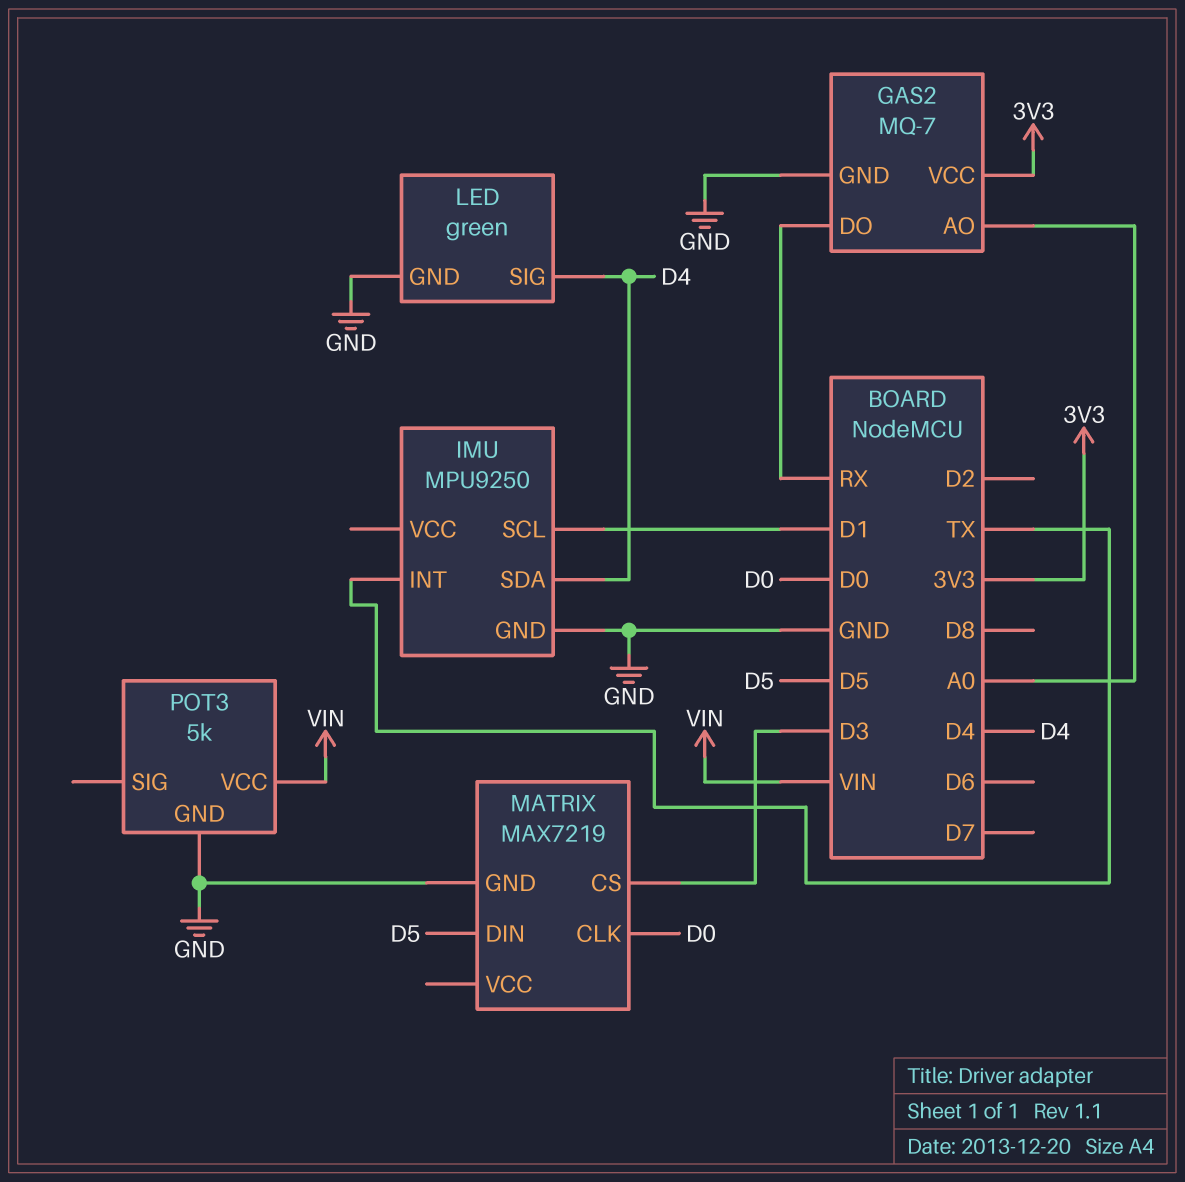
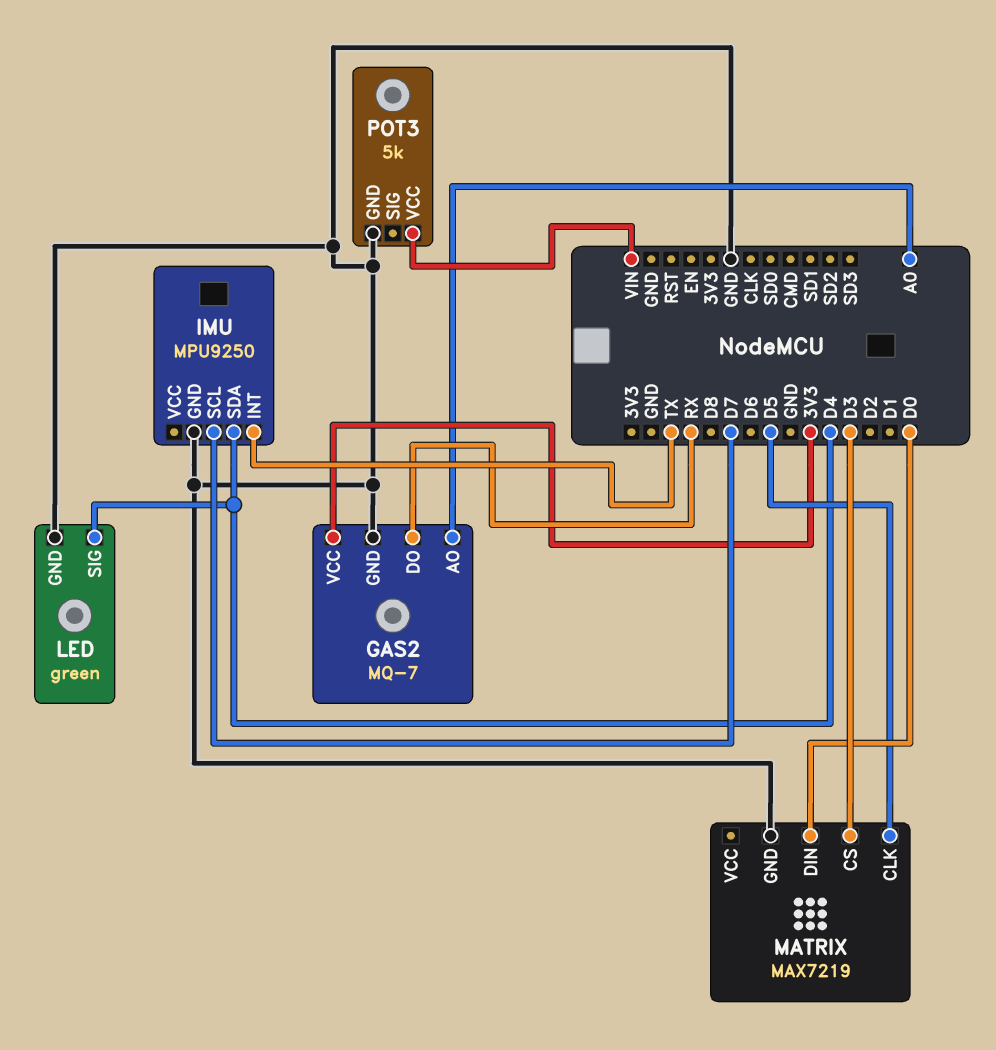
IMU pin SCL: D1 -> D7
MATRIX pin CLK: D0 -> D5
MATRIX pin DIN: D5 -> D0

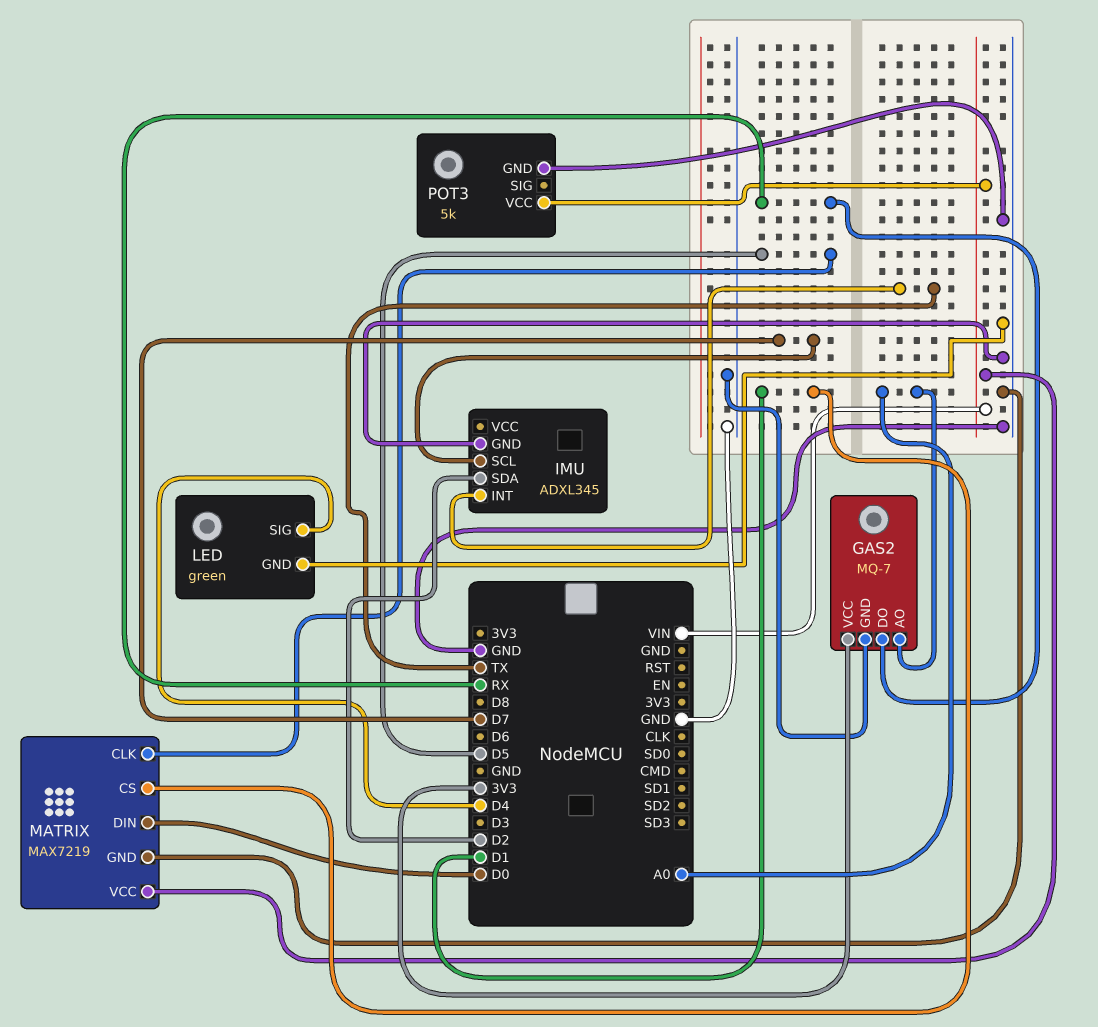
IMU: MPU9250 -> ADXL345
IMU pin SDA: D4 -> D2
MATRIX pin CS: D3 -> D1
MATRIX pin VCC: none -> VIN

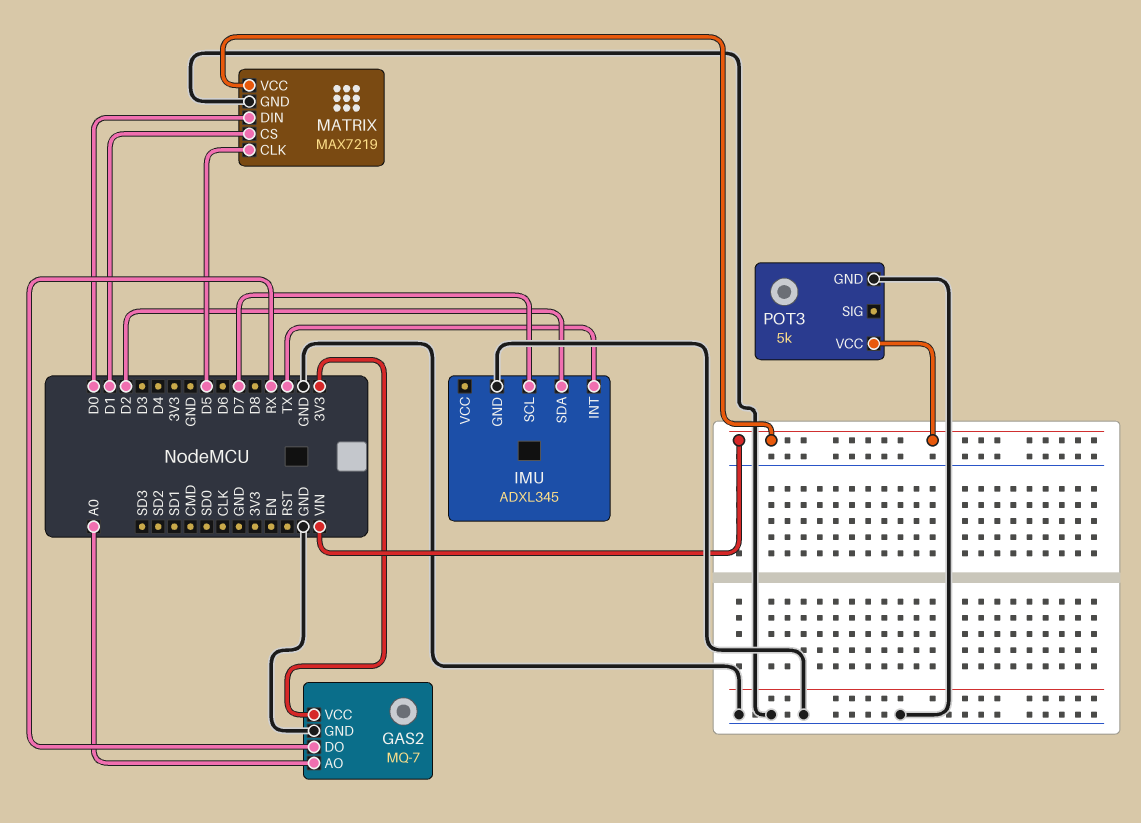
LED: green -> none
LED pin GND: GND -> none
LED pin SIG: D4 -> none

